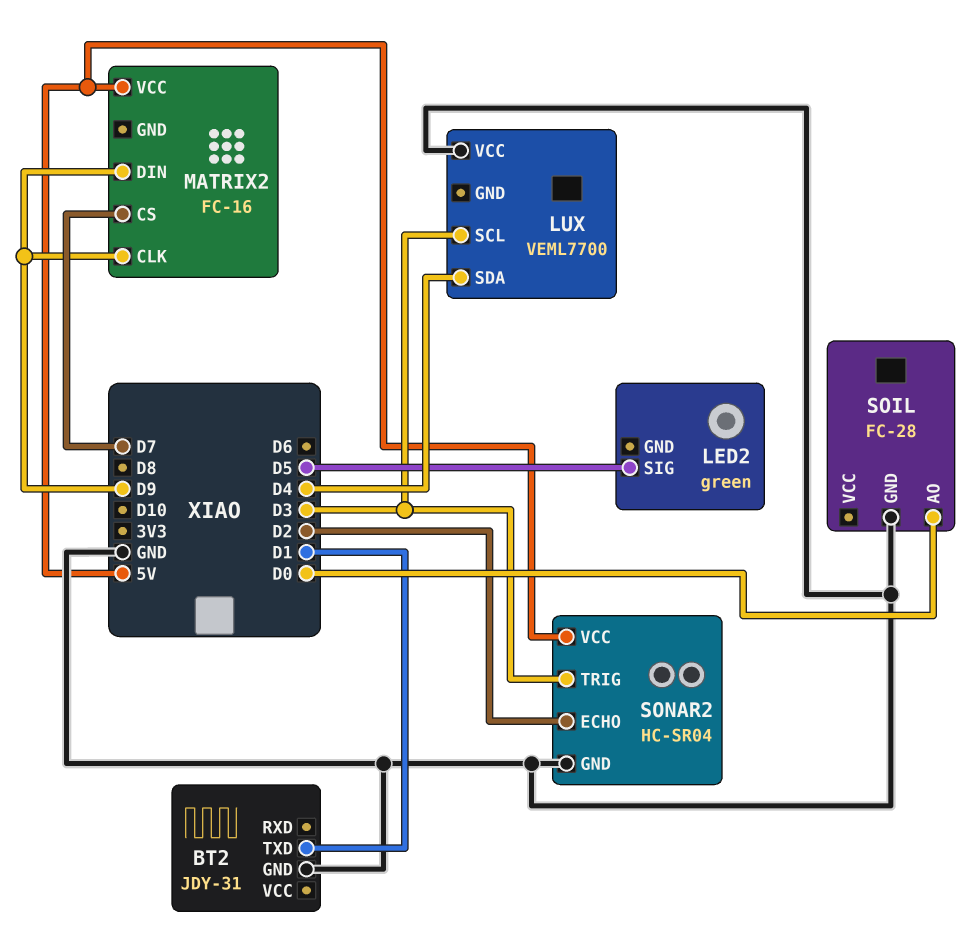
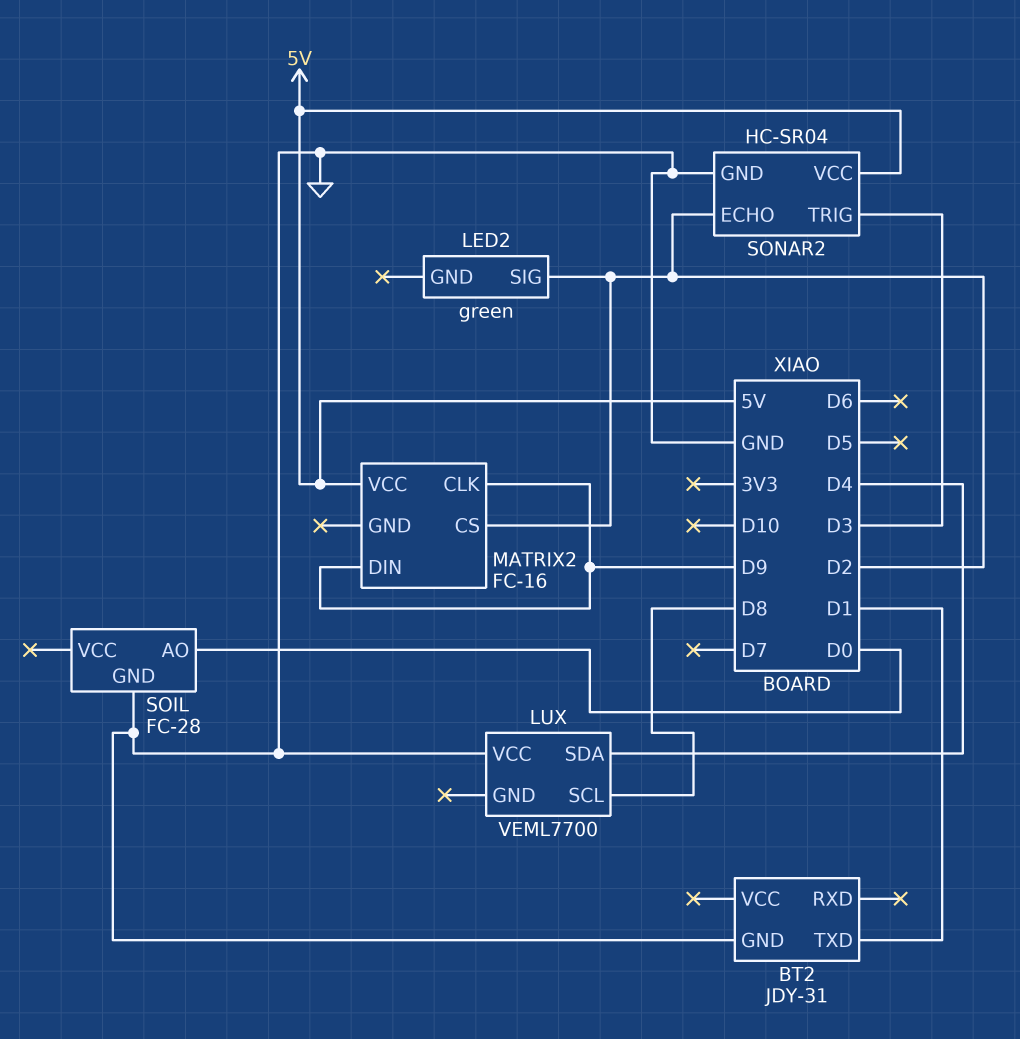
LED2 pin SIG: D5 -> D2
LUX pin SCL: D3 -> D8
MATRIX2 pin CS: D7 -> D2

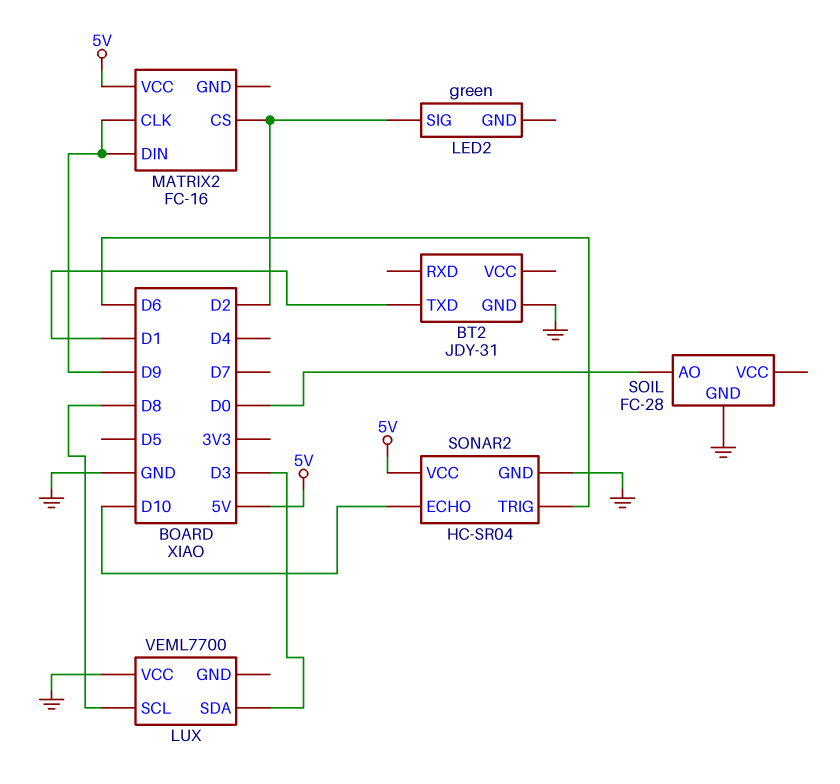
LUX pin SDA: D4 -> D3
SONAR2 pin ECHO: D2 -> D10
SONAR2 pin TRIG: D3 -> D6

